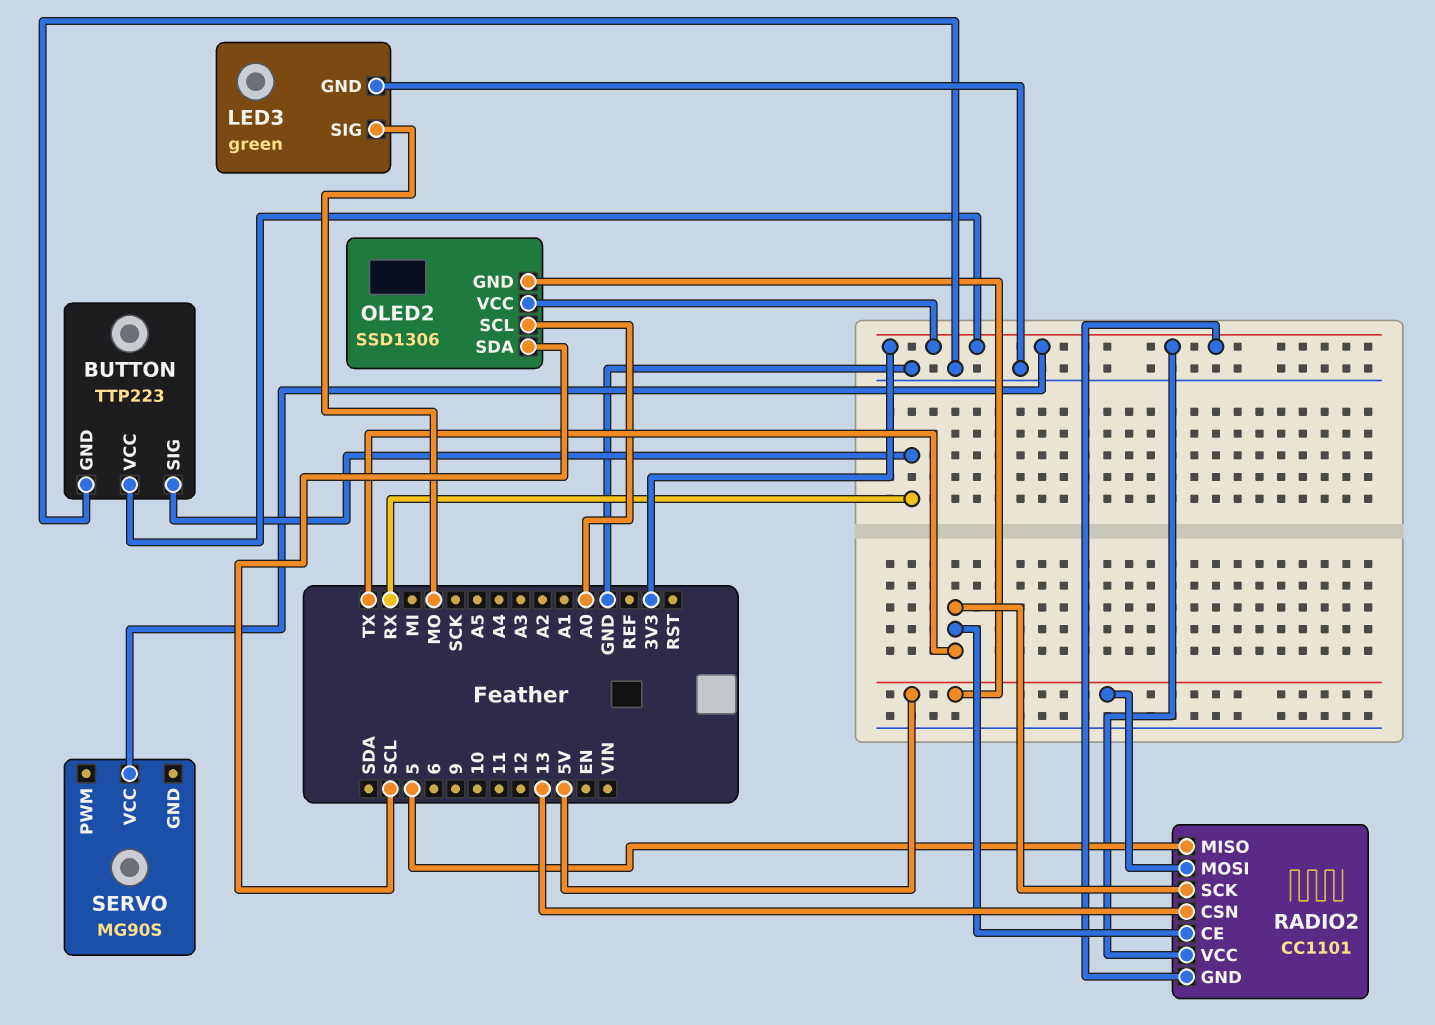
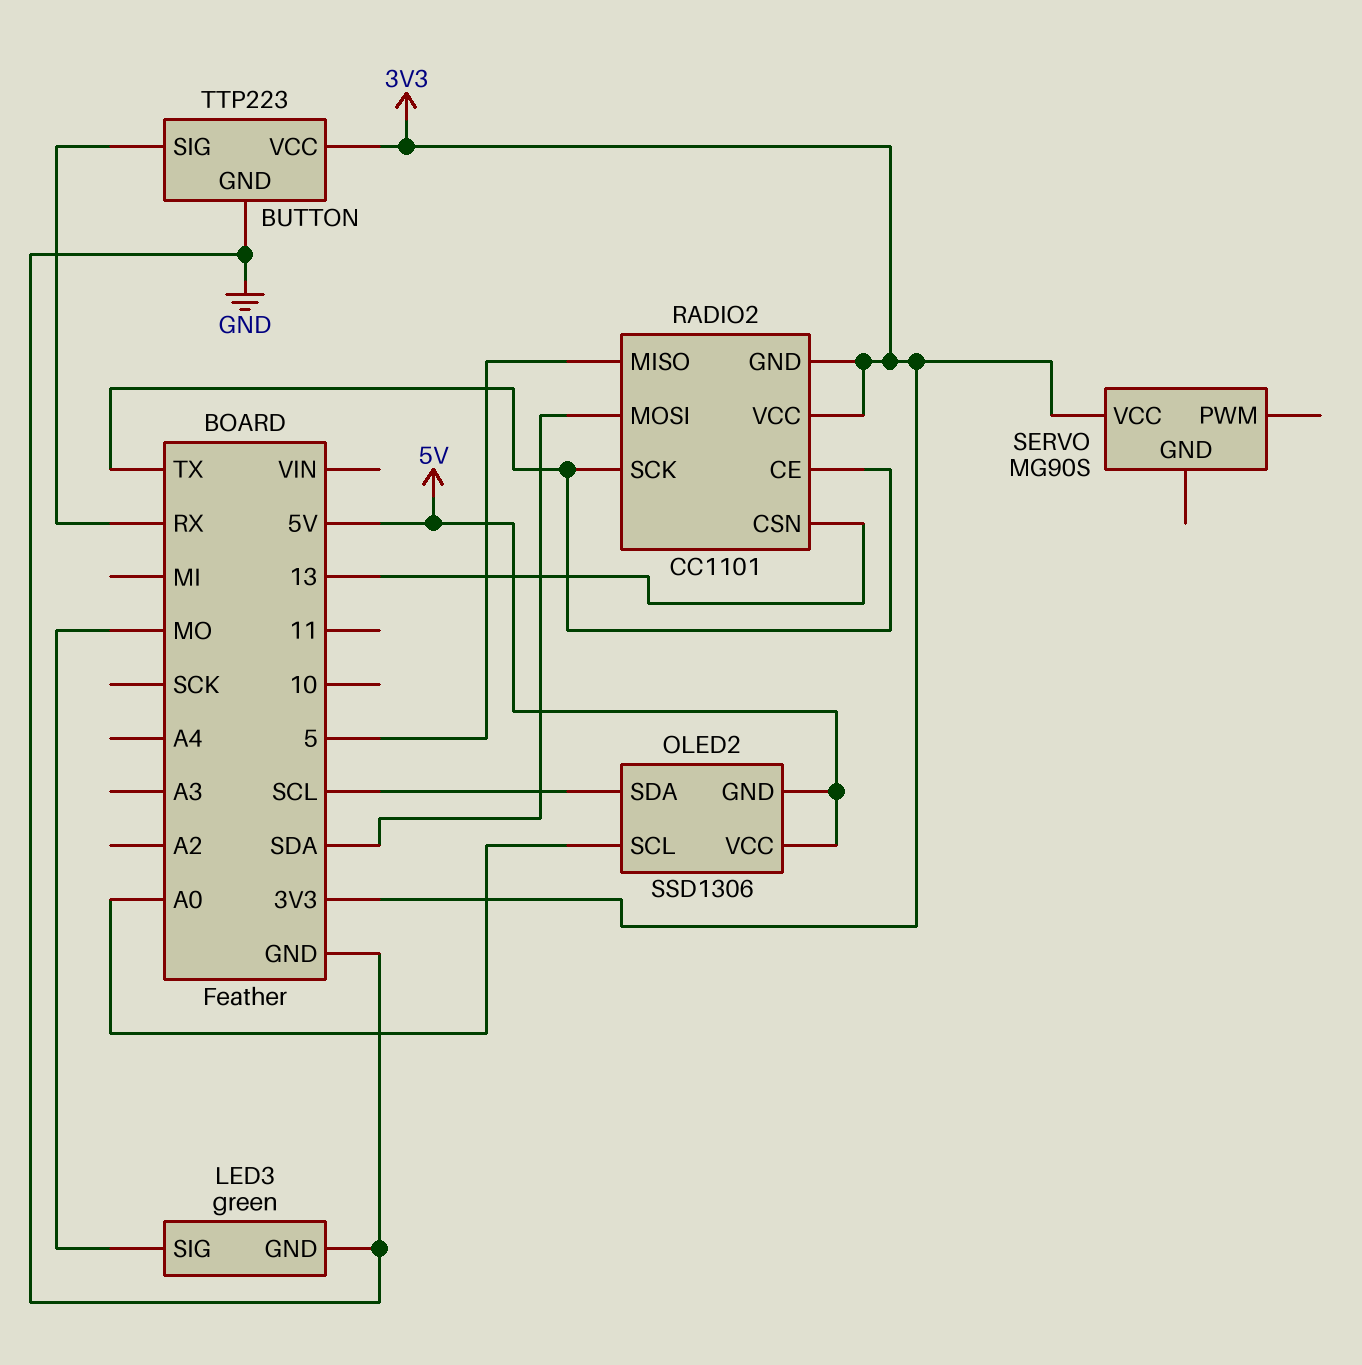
OLED2 pin VCC: 3V3 -> 5V
RADIO2 pin MOSI: 5V -> SDA

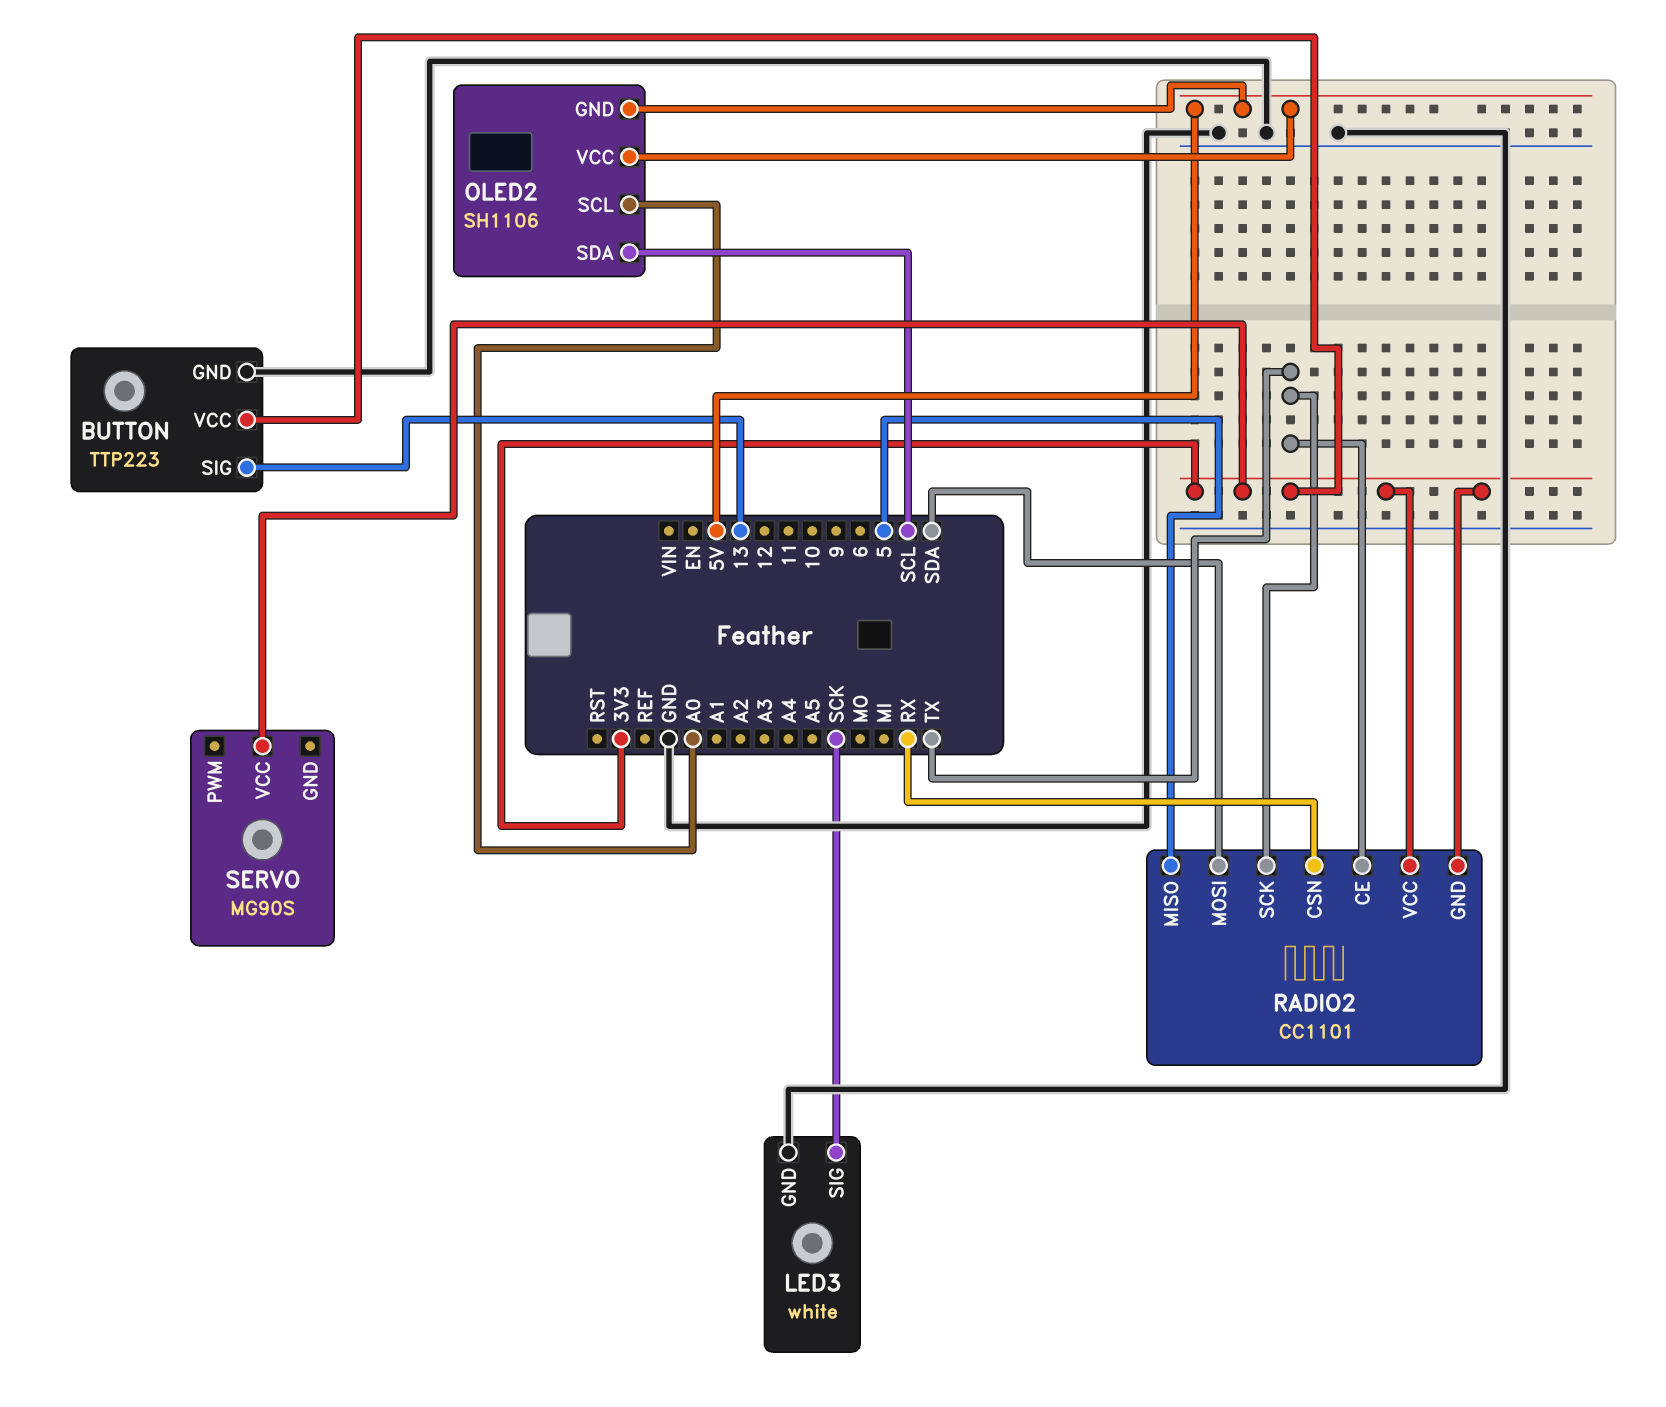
BUTTON pin SIG: RX -> 13
LED3: green -> white
LED3 pin SIG: MO -> SCK
OLED2: SSD1306 -> SH1106
RADIO2 pin CSN: 13 -> RX

